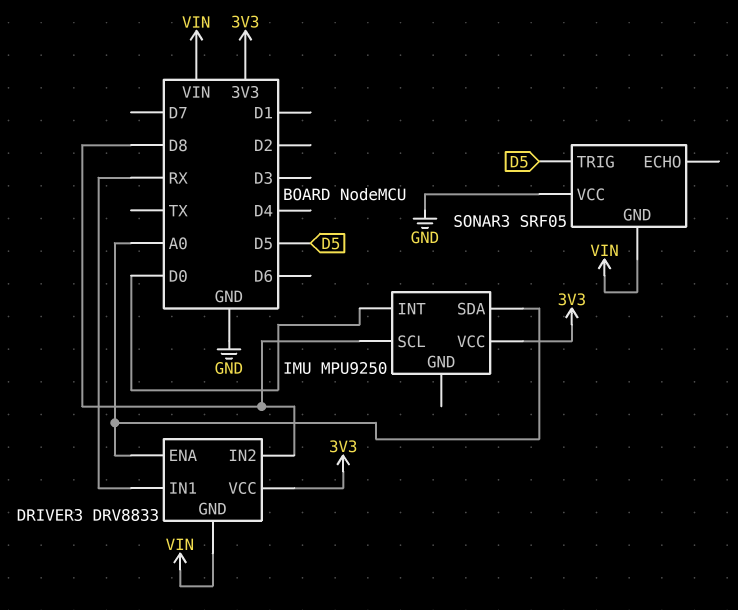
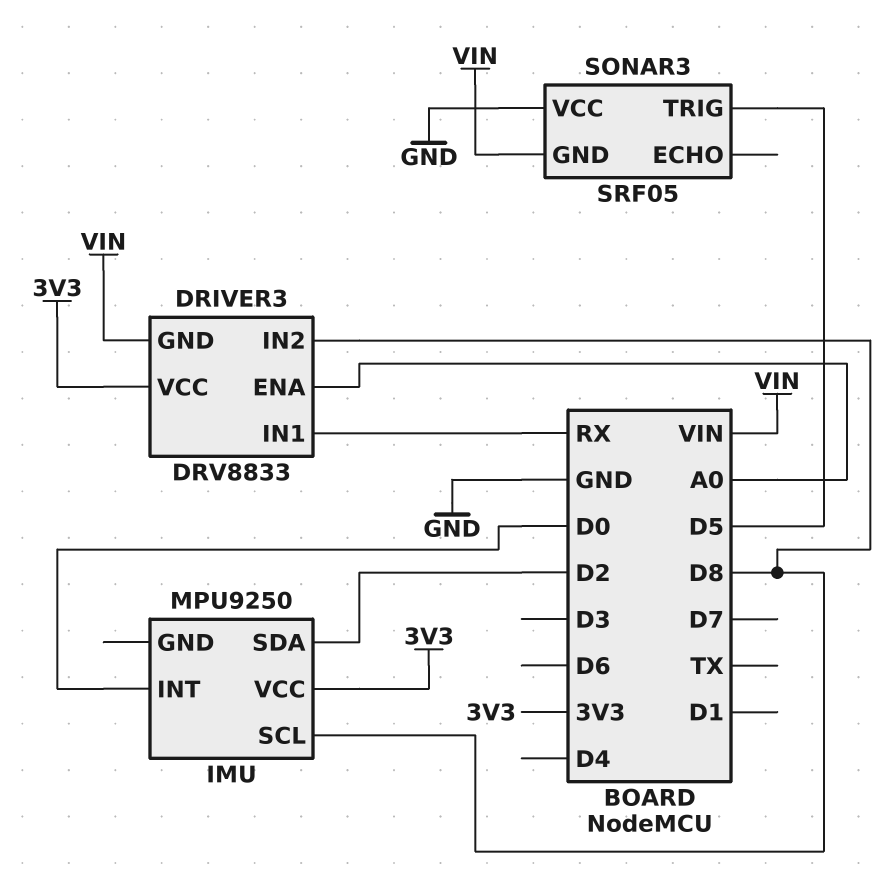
IMU pin SDA: A0 -> D2

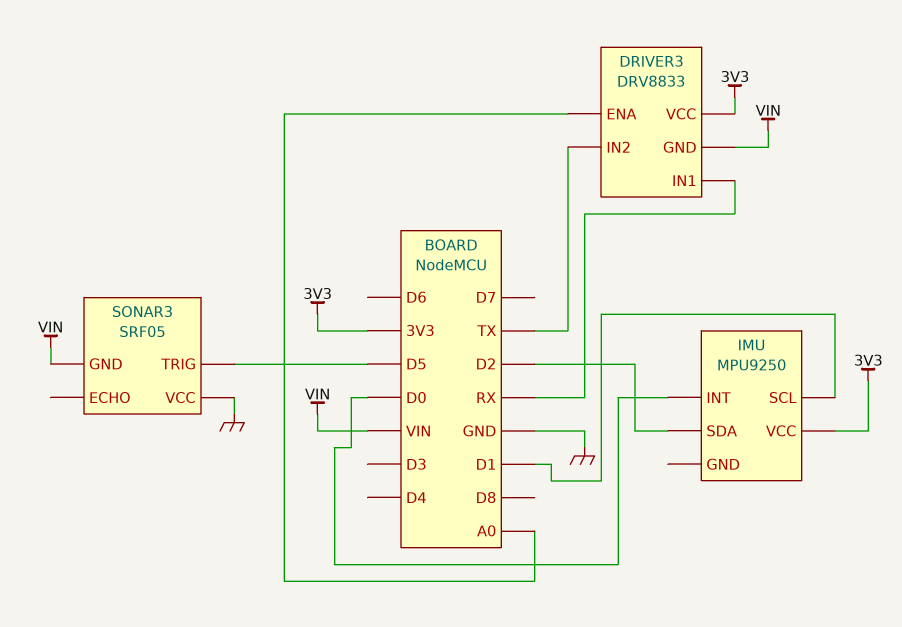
DRIVER3 pin IN2: D8 -> TX
IMU pin SCL: D8 -> D1

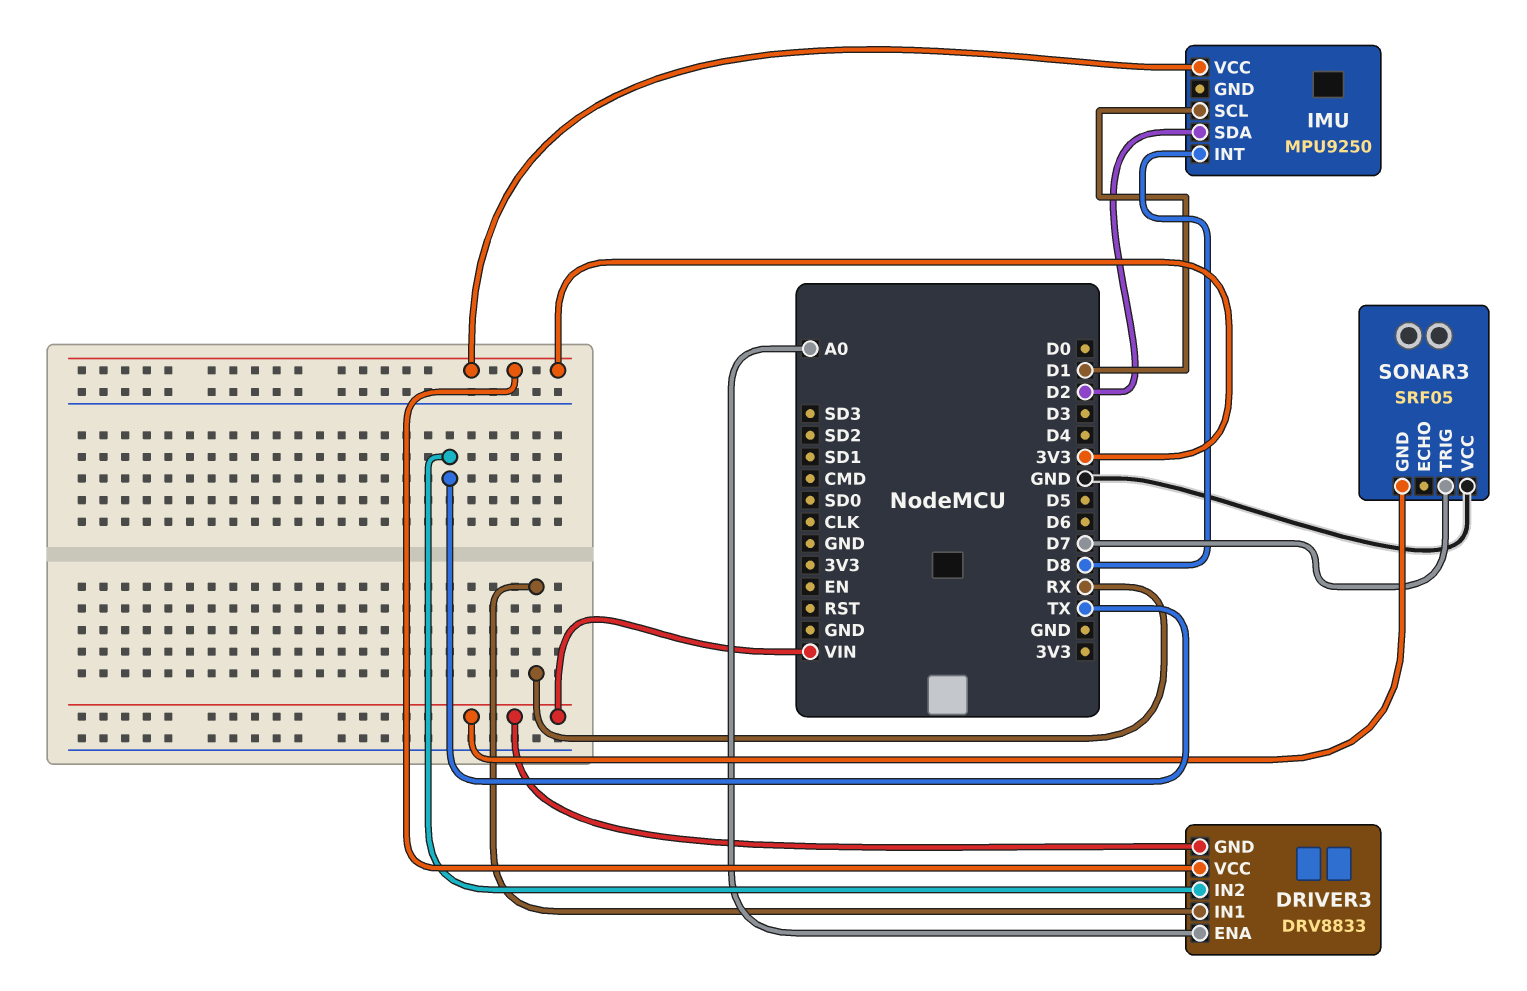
IMU pin INT: D0 -> D8
SONAR3 pin TRIG: D5 -> D7

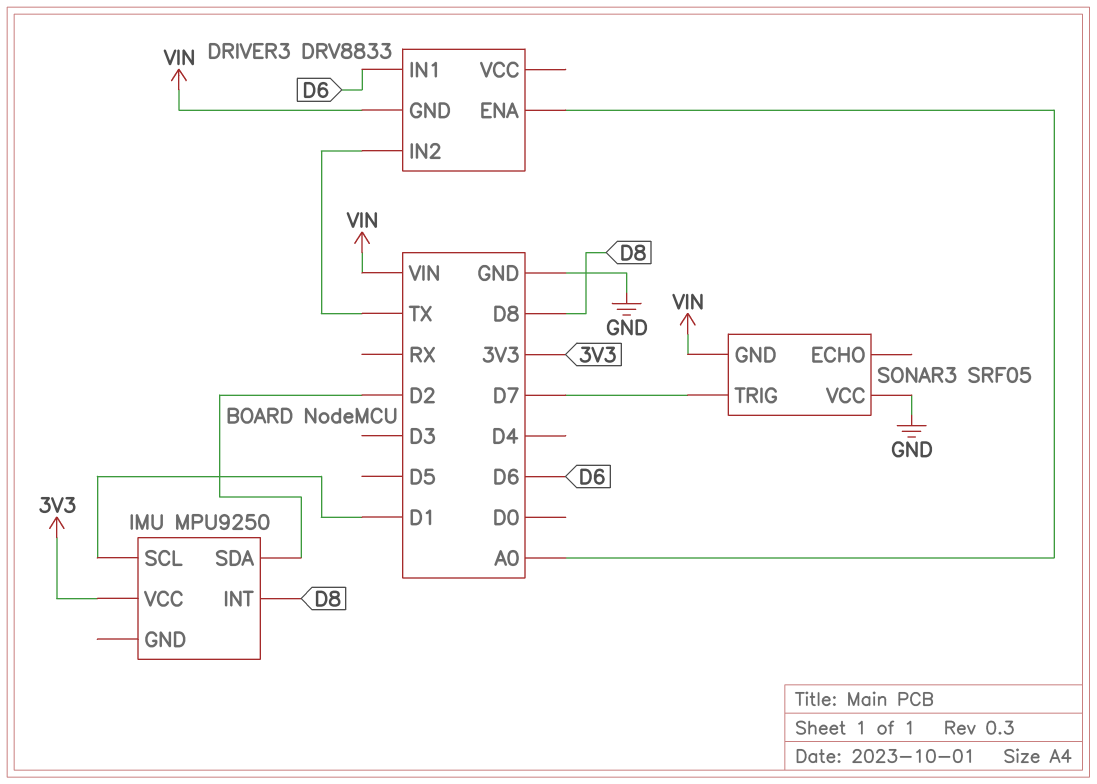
DRIVER3 pin IN1: RX -> D6
DRIVER3 pin VCC: 3V3 -> none

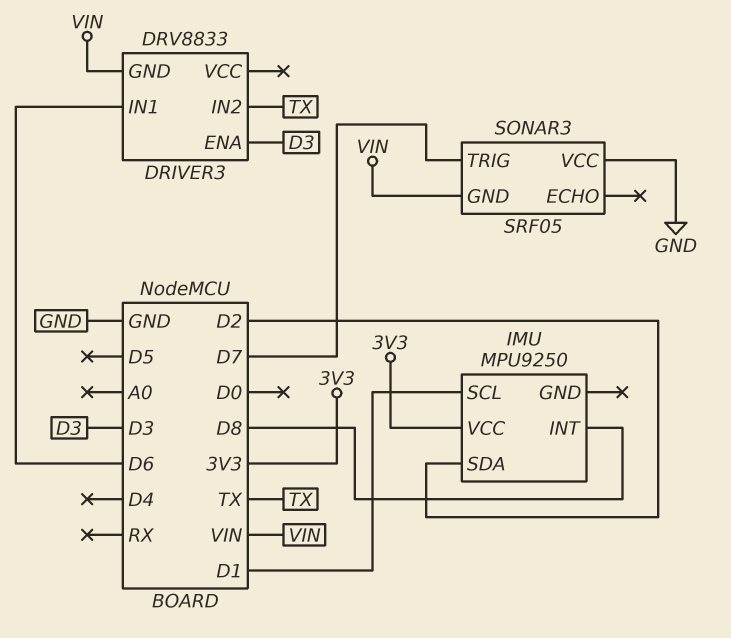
DRIVER3 pin ENA: A0 -> D3

